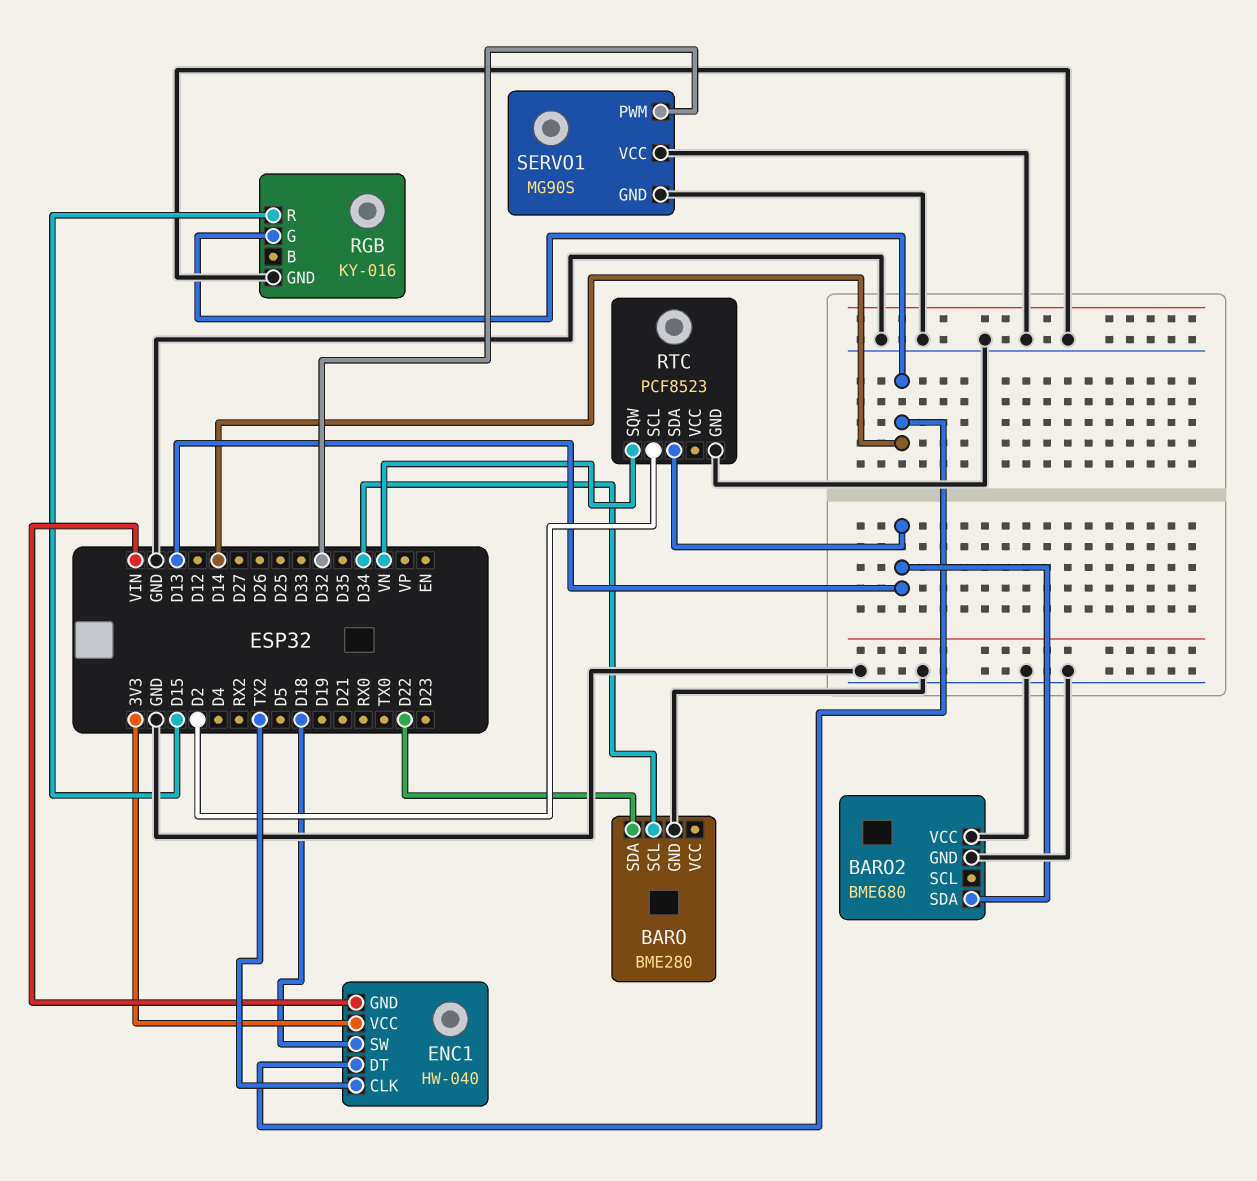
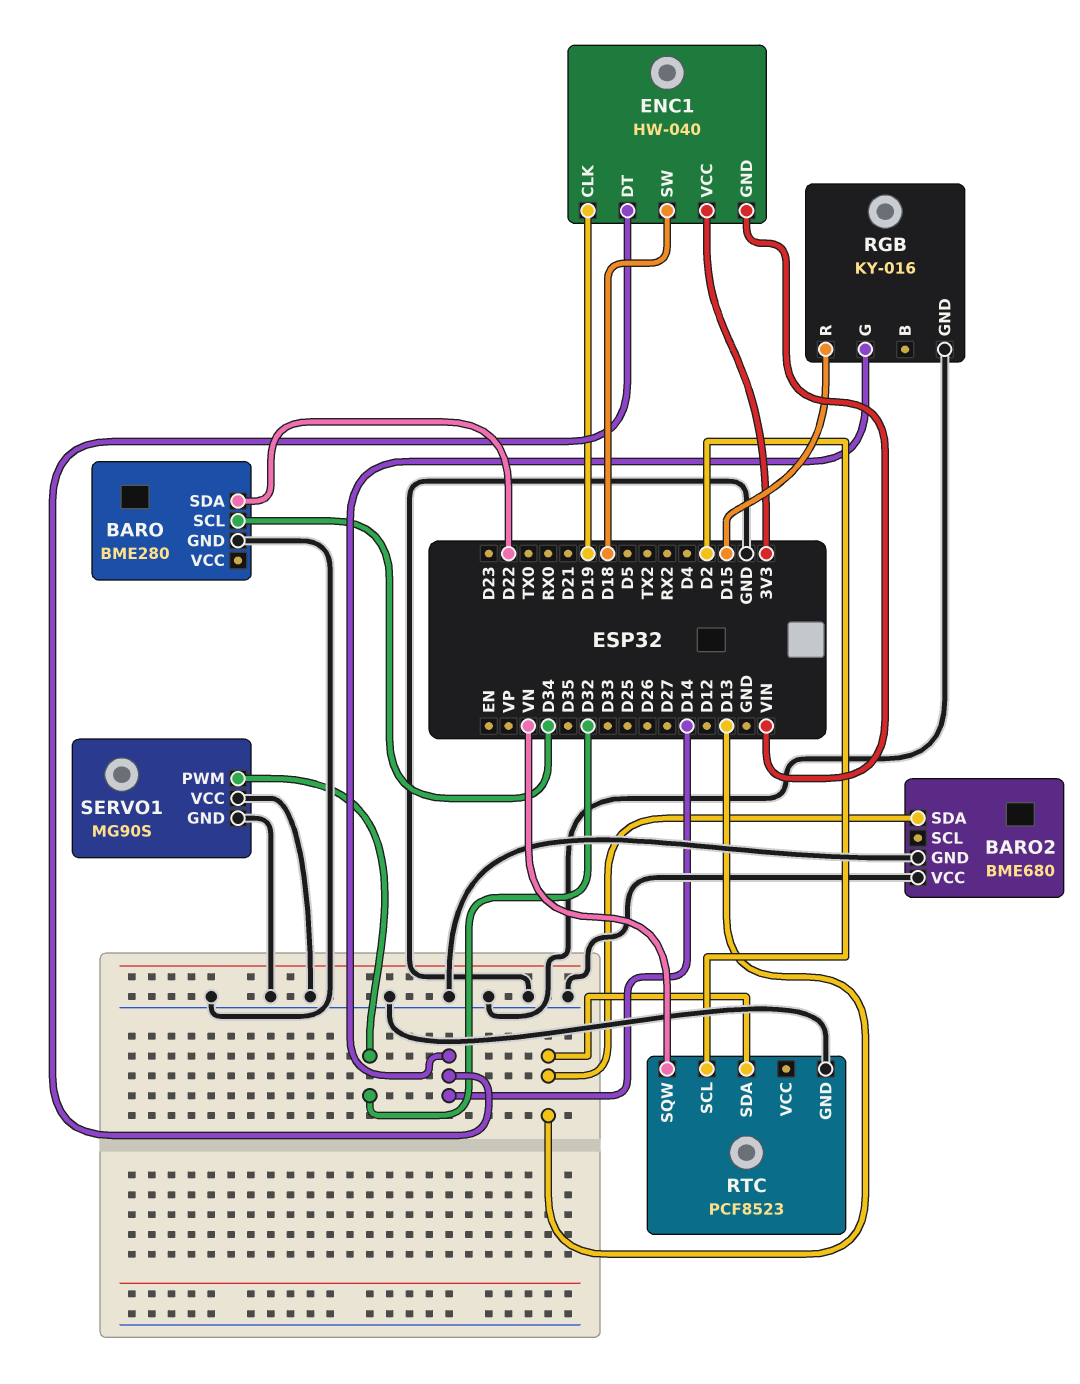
ENC1 pin CLK: TX2 -> D19

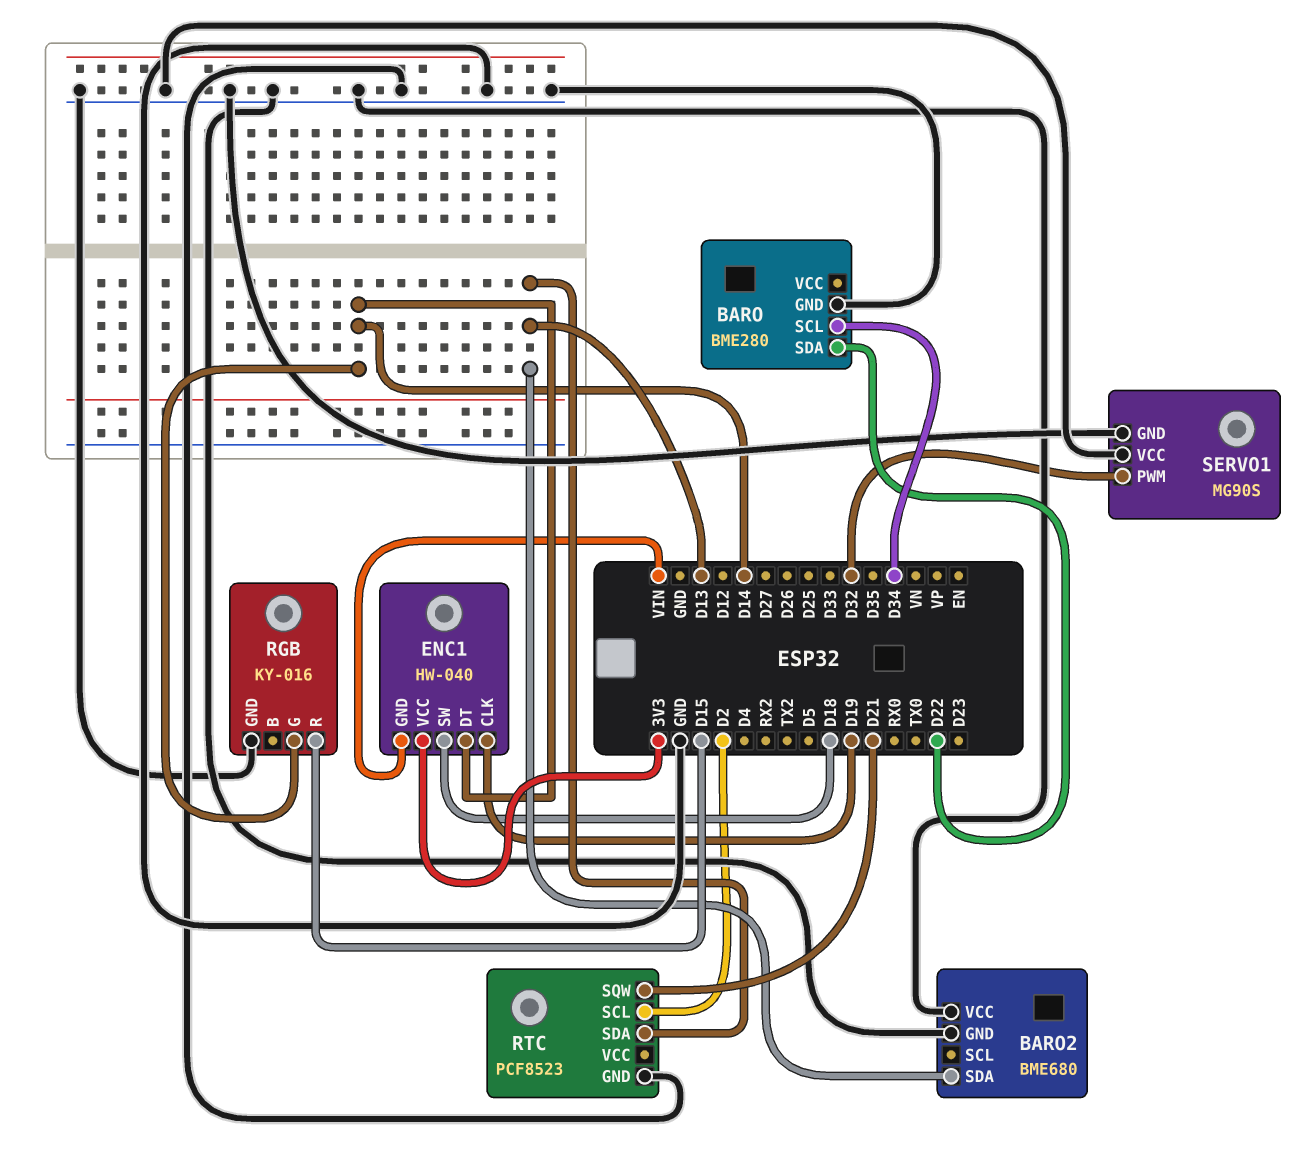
RTC pin SQW: VN -> D21

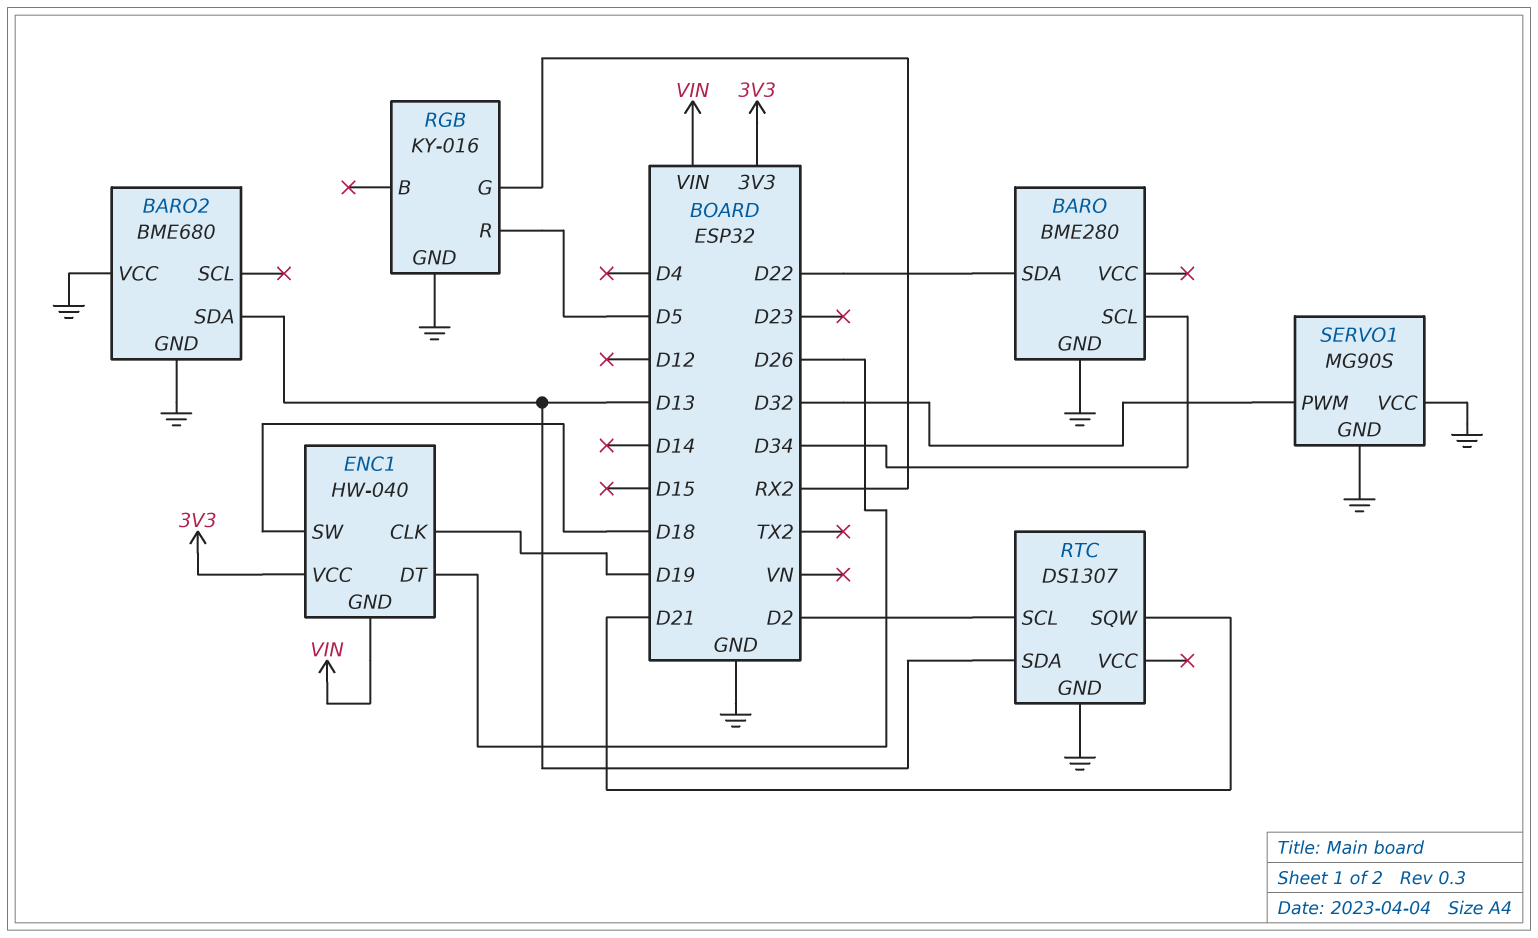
ENC1 pin DT: D14 -> D26
RGB pin G: D14 -> RX2
RGB pin R: D15 -> D5
RTC: PCF8523 -> DS1307

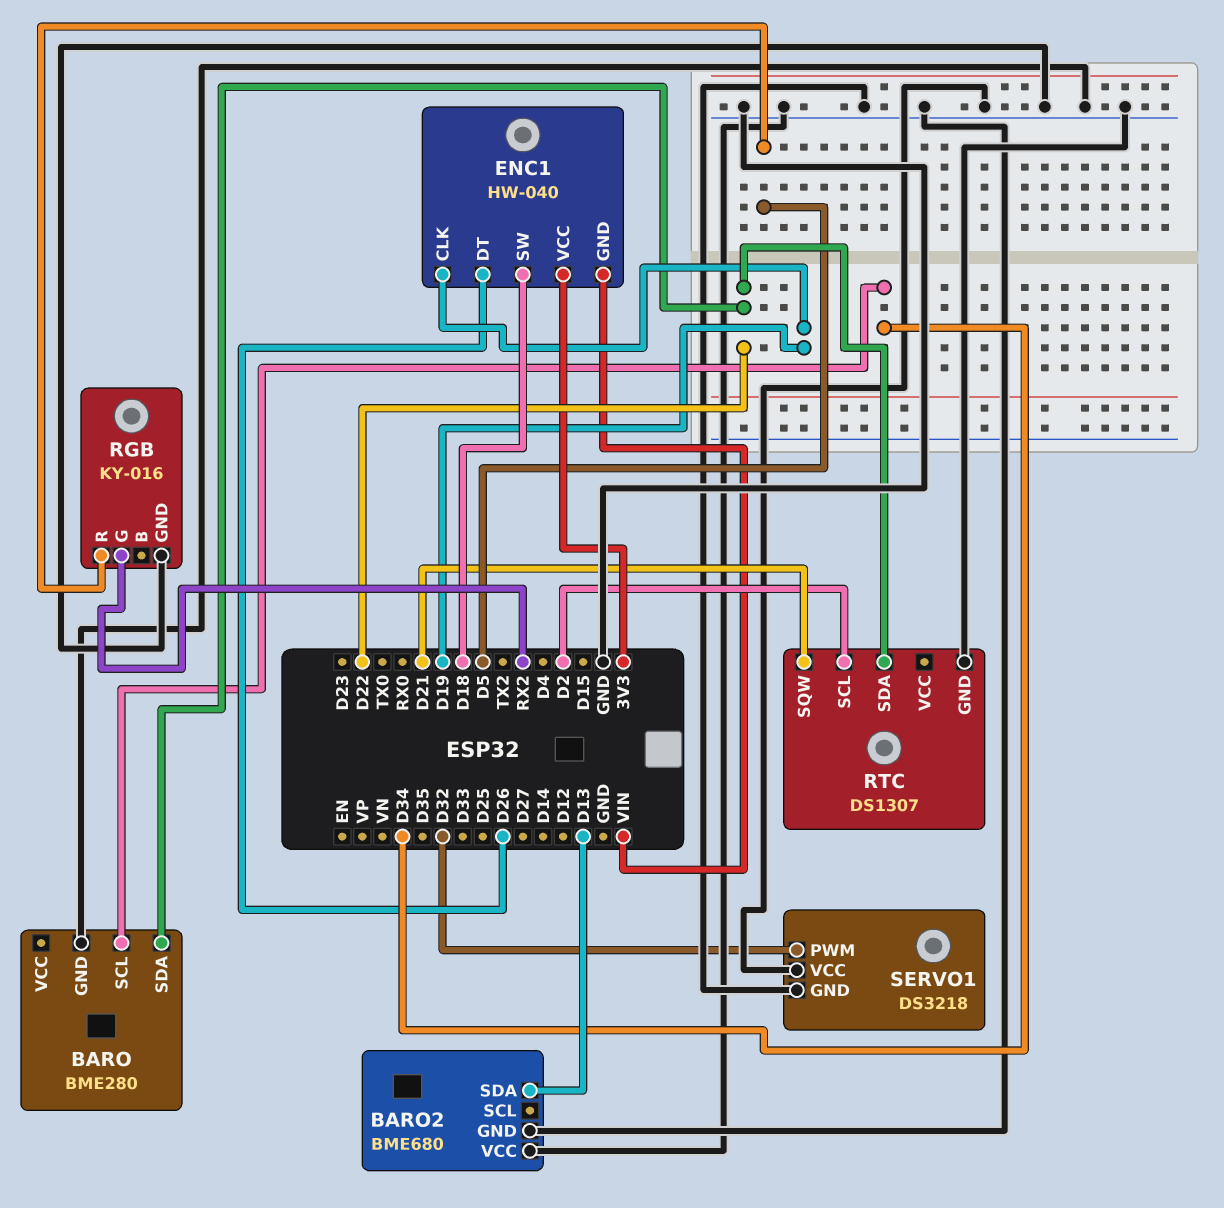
RTC pin SDA: D13 -> D22
SERVO1: MG90S -> DS3218

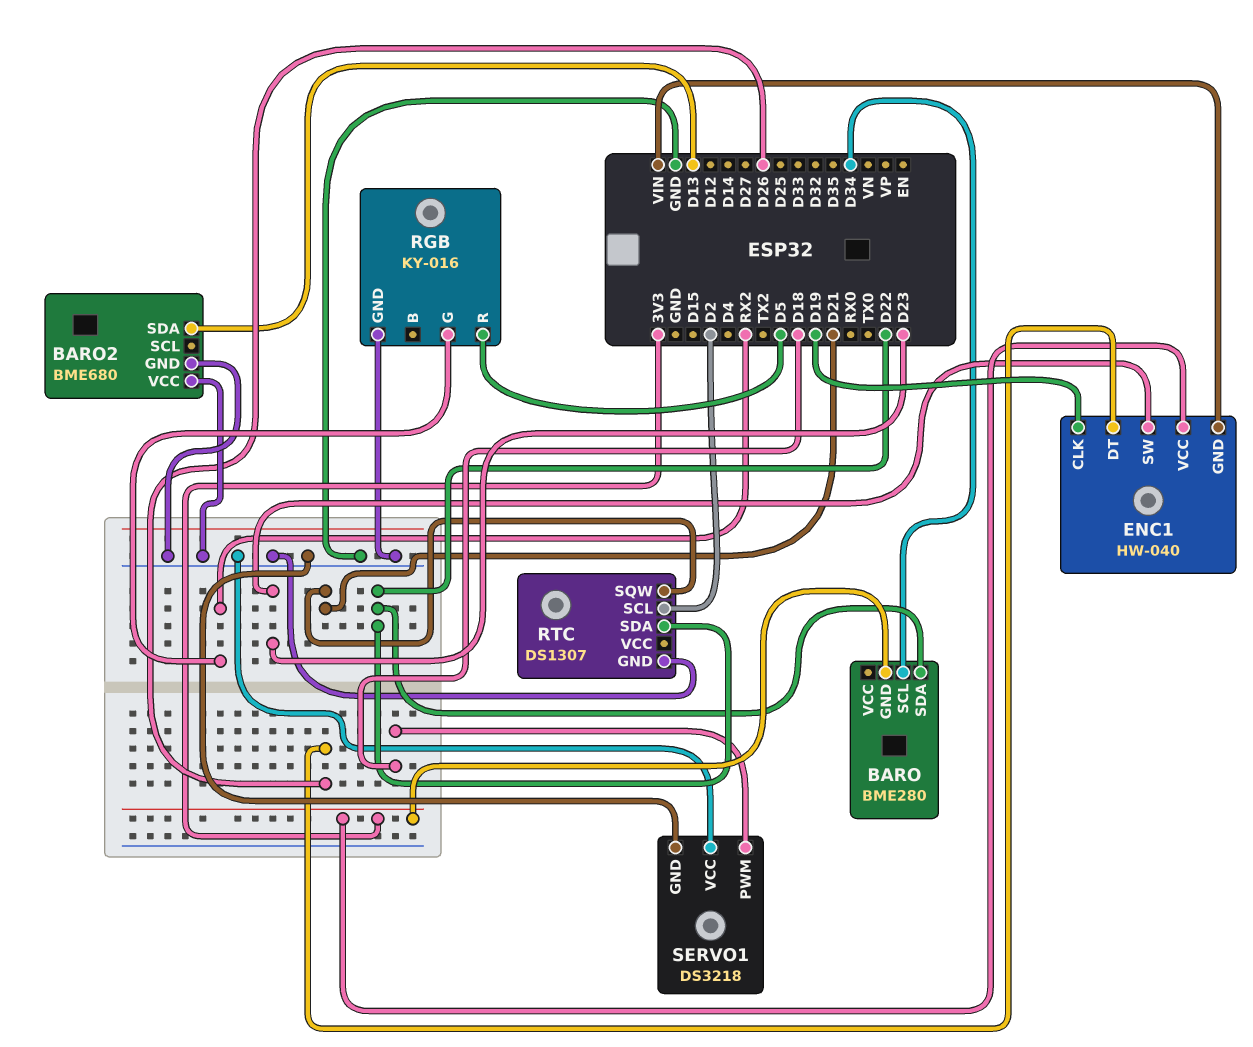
BARO pin GND: GND -> 3V3
ENC1 pin SW: D18 -> D23
SERVO1 pin PWM: D32 -> D18

